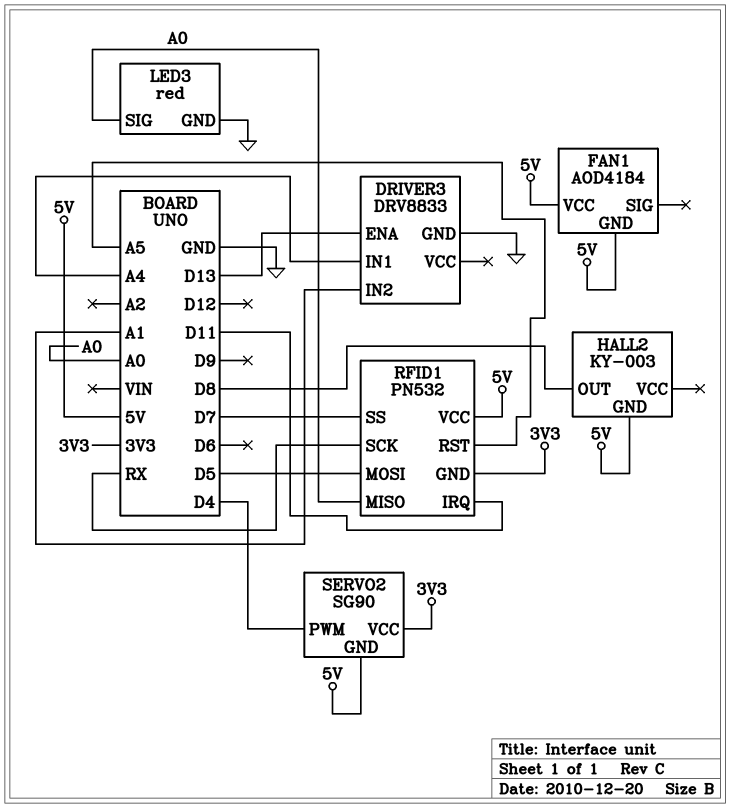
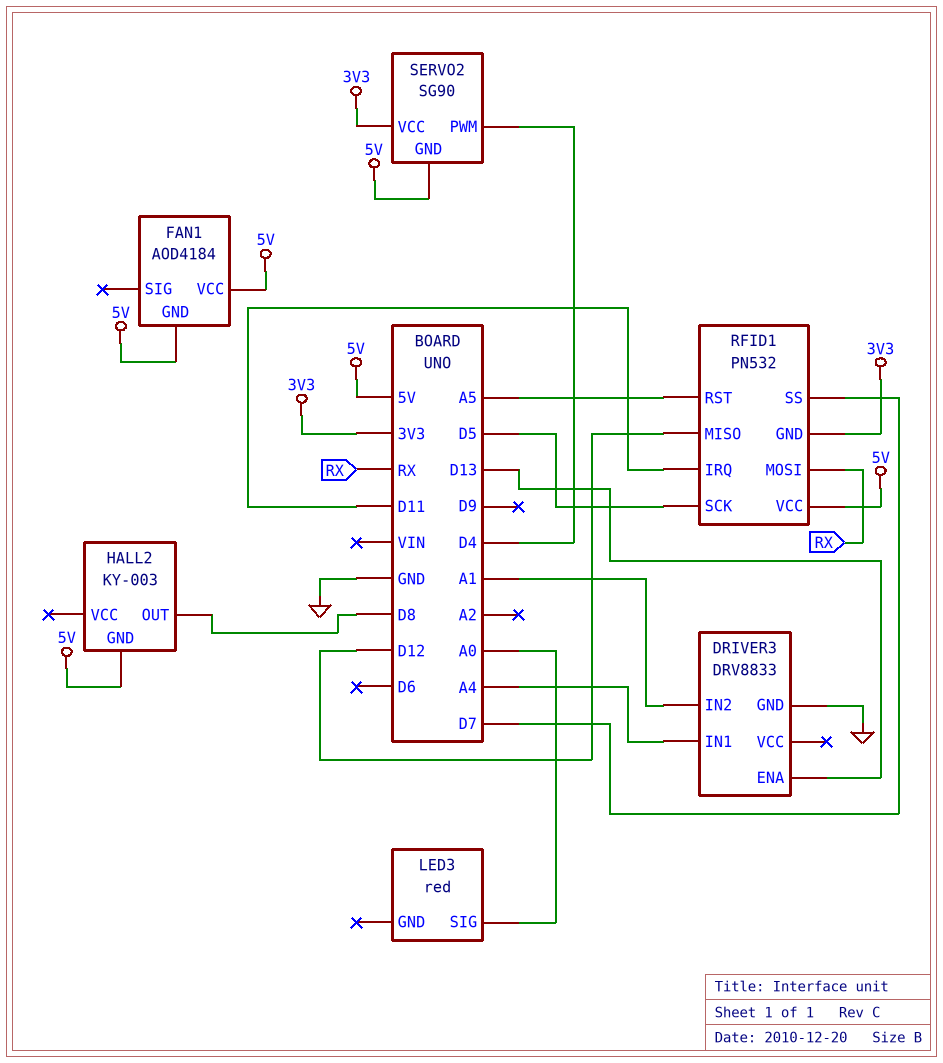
LED3 pin GND: GND -> none
RFID1 pin MISO: A0 -> D12
RFID1 pin MOSI: D5 -> RX
RFID1 pin SCK: RX -> D5

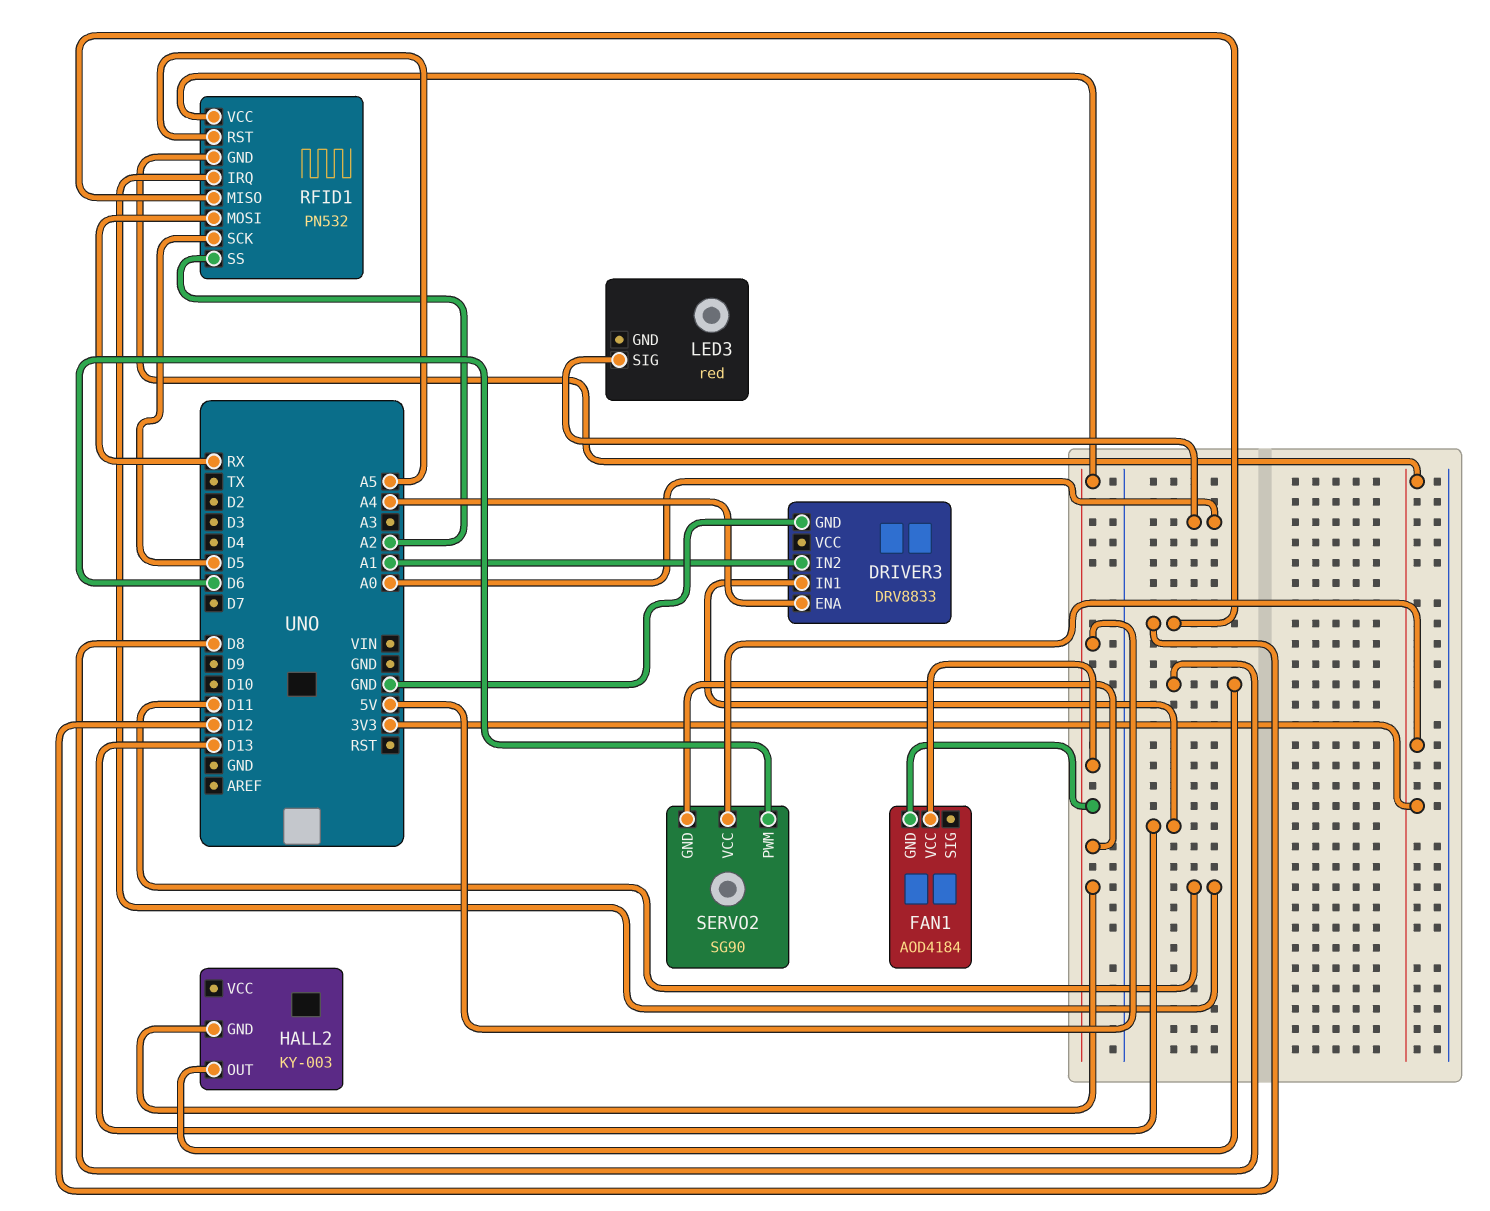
DRIVER3 pin ENA: D13 -> A4
DRIVER3 pin IN1: A4 -> D13
RFID1 pin SS: D7 -> A2
SERVO2 pin PWM: D4 -> D6

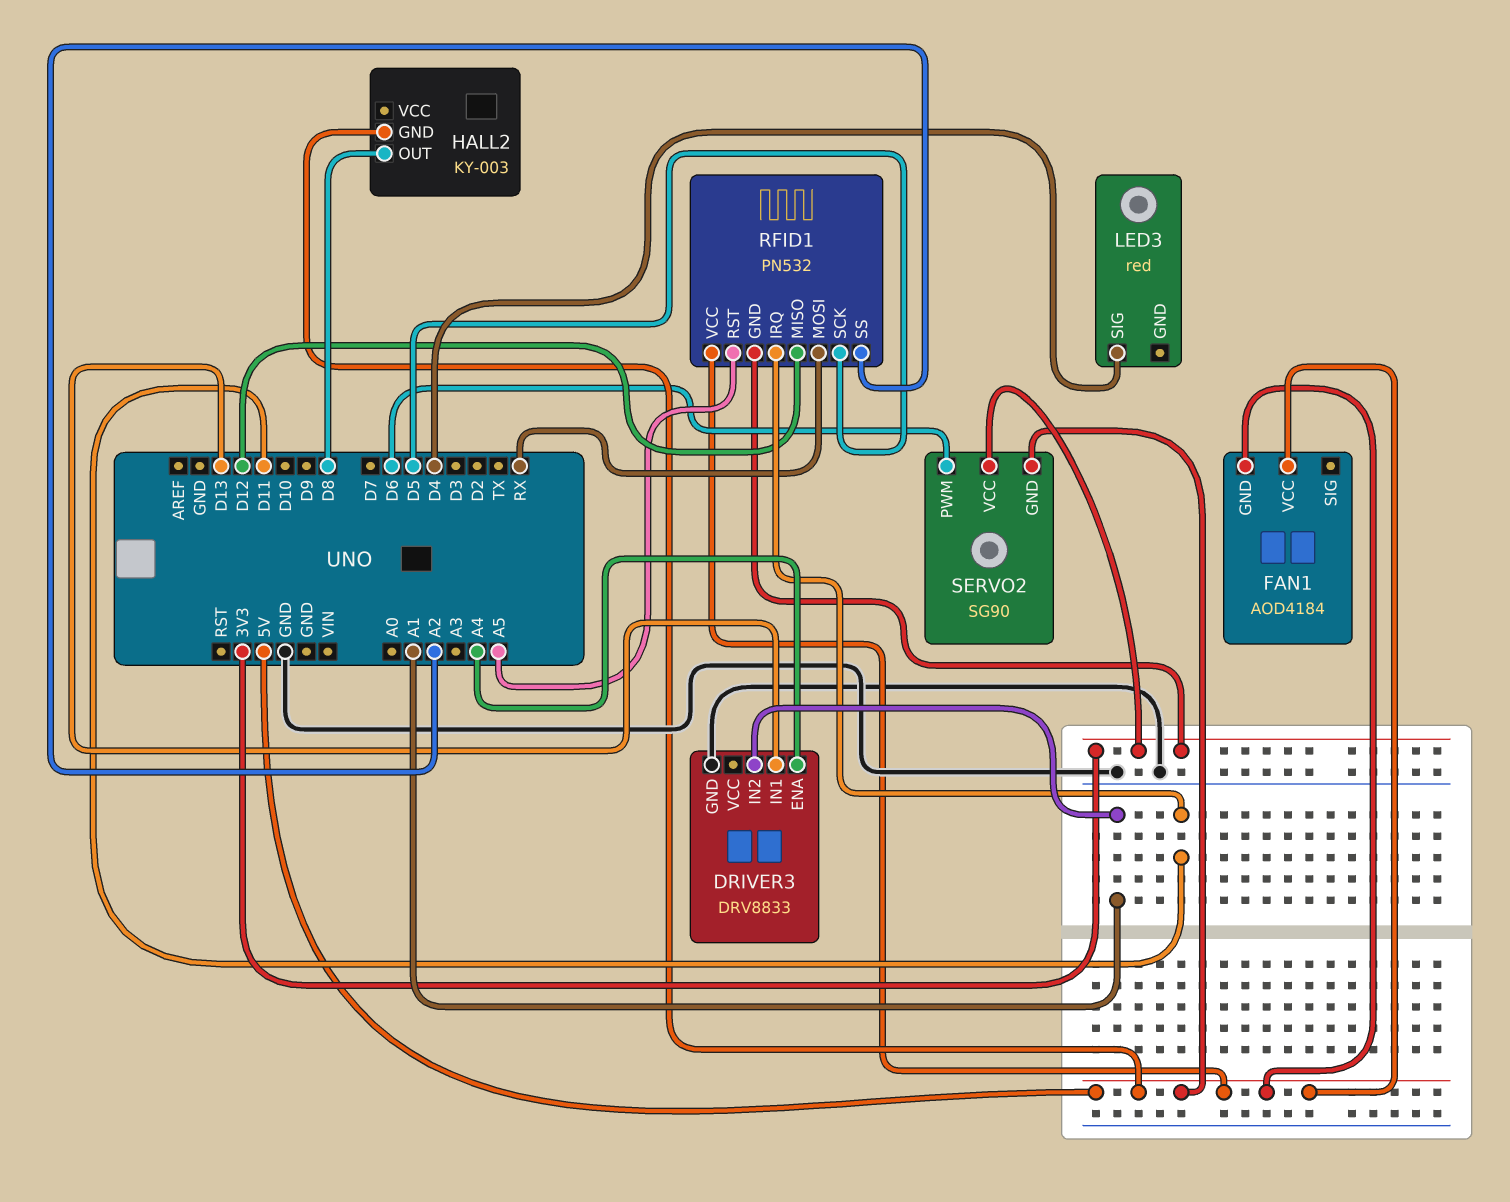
LED3 pin SIG: A0 -> D4

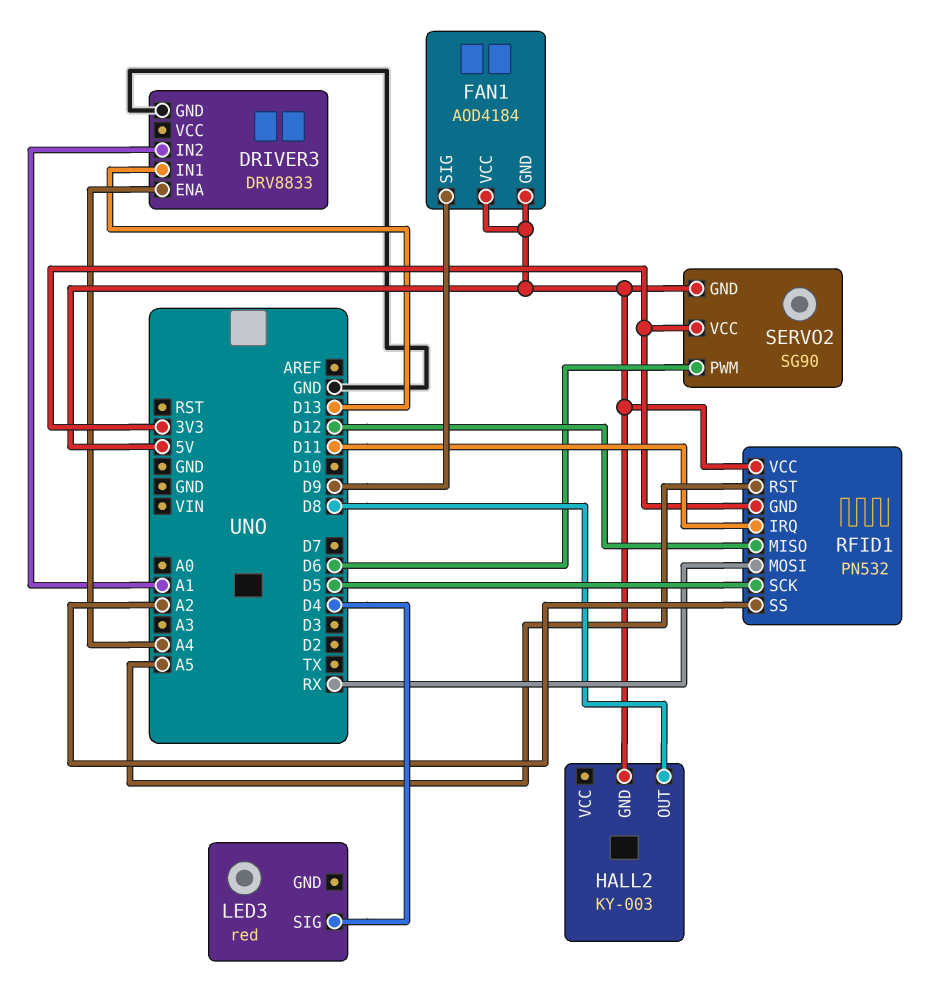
FAN1 pin SIG: none -> D9

